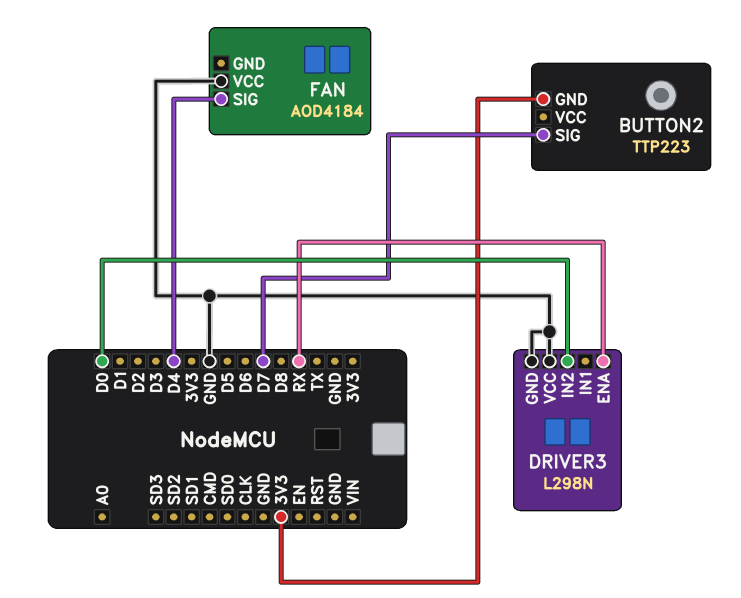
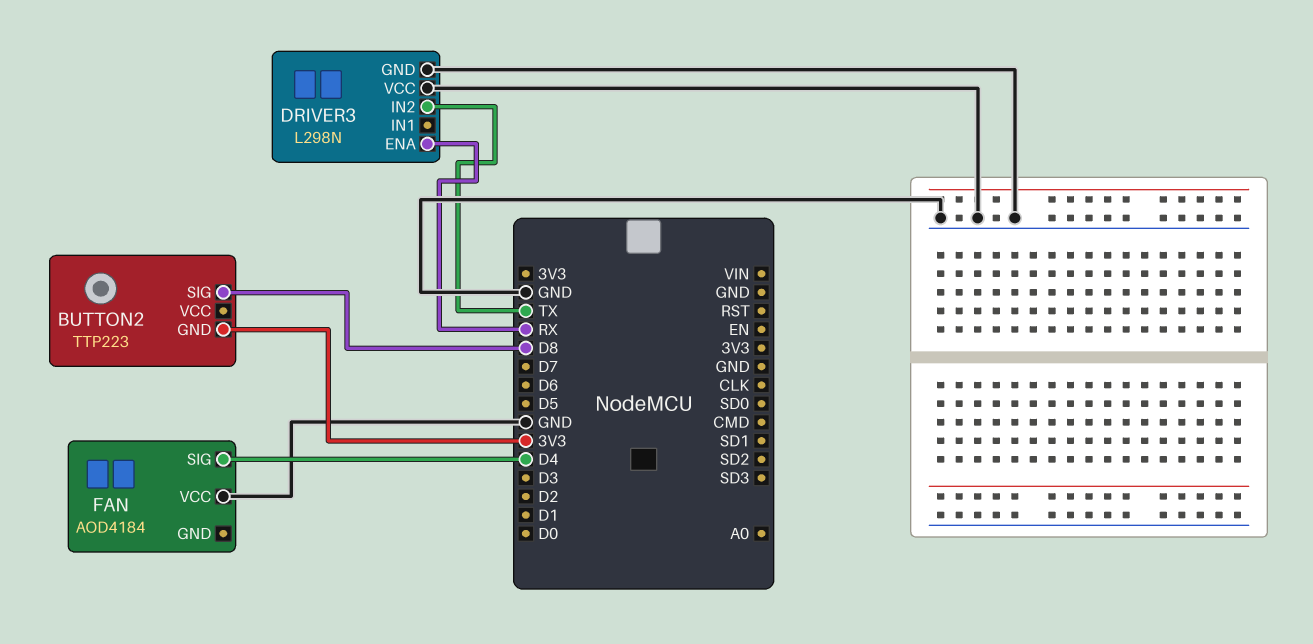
BUTTON2 pin SIG: D7 -> D8
DRIVER3 pin IN2: D0 -> TX

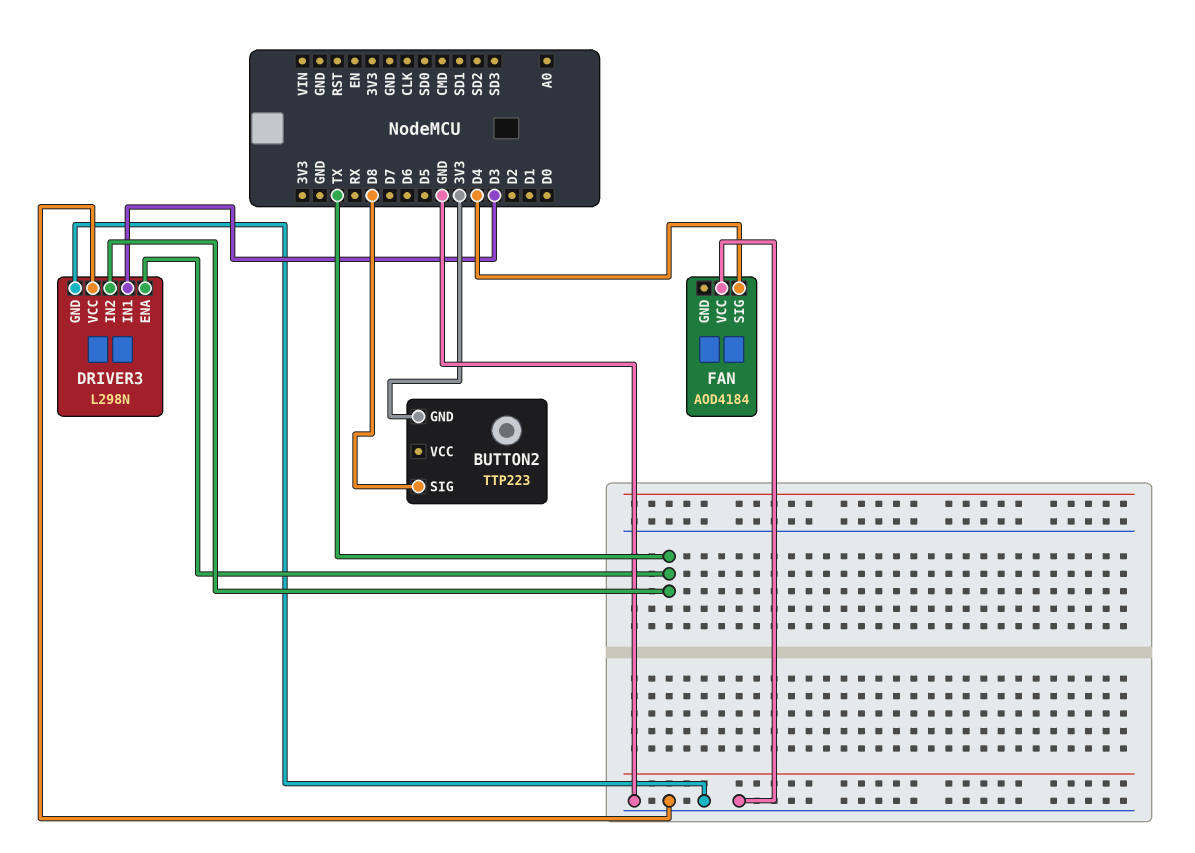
DRIVER3 pin ENA: RX -> TX
DRIVER3 pin IN1: none -> D3

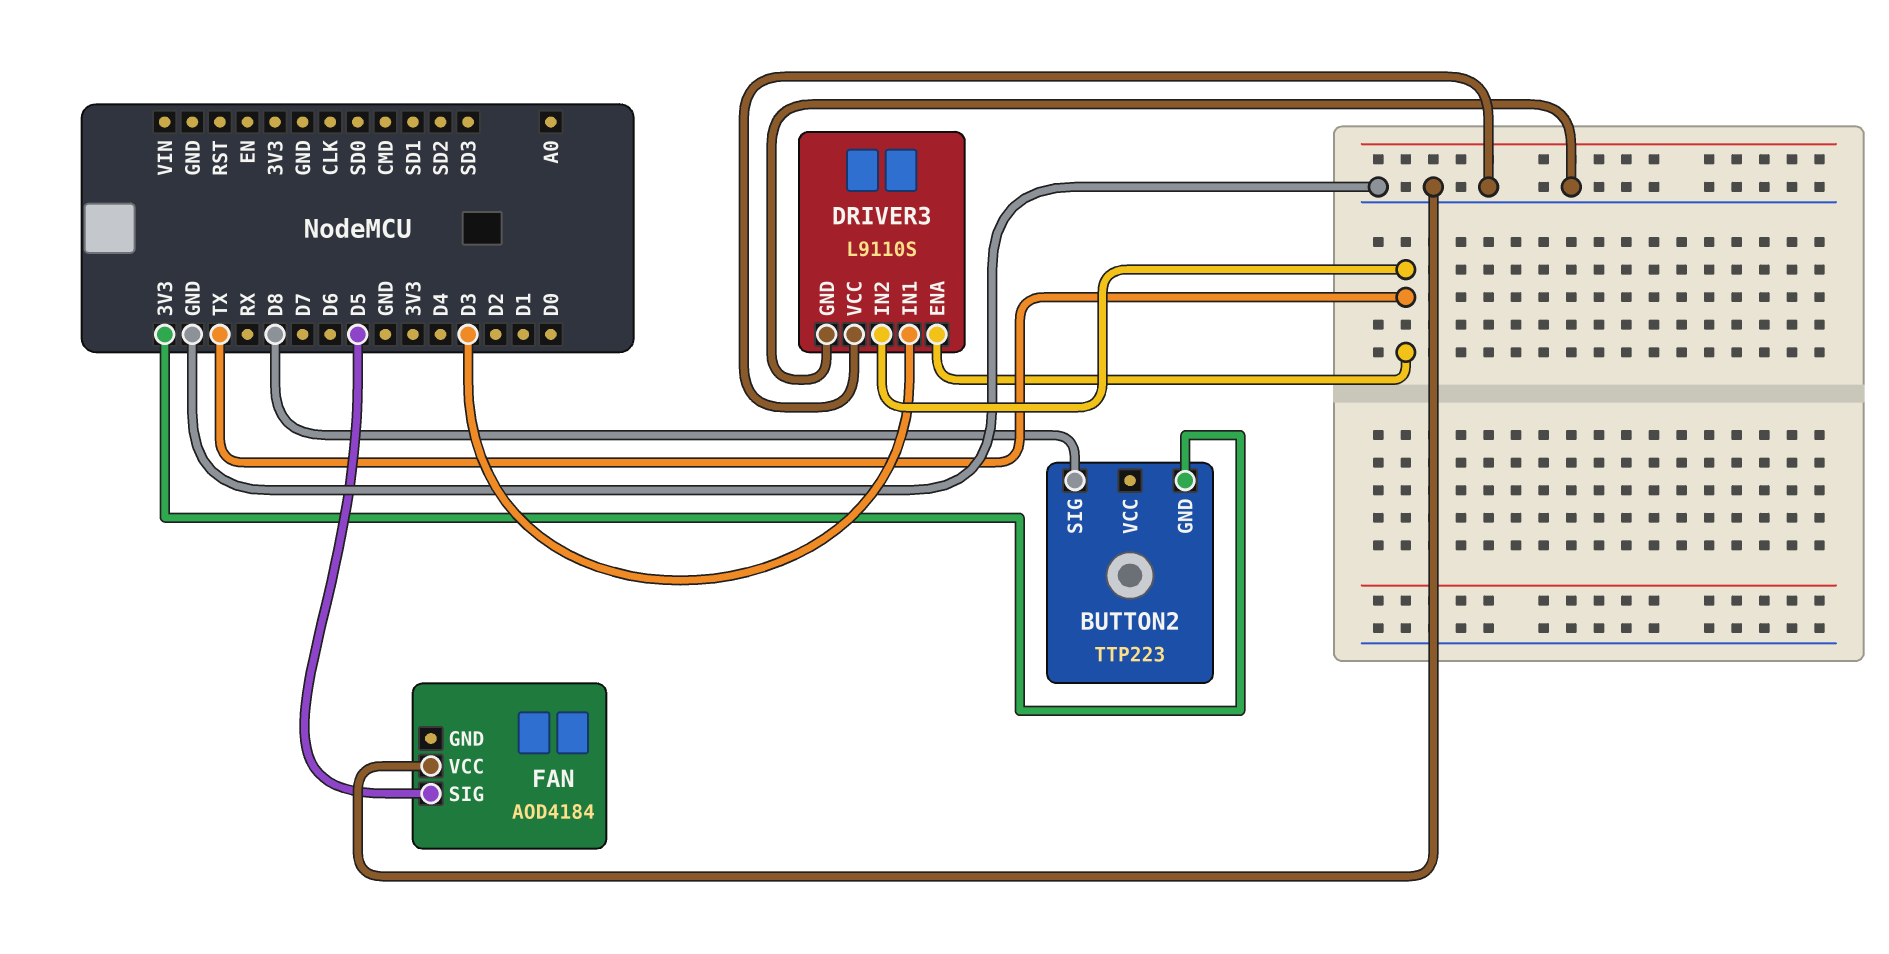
DRIVER3: L298N -> L9110S
FAN pin SIG: D4 -> D5

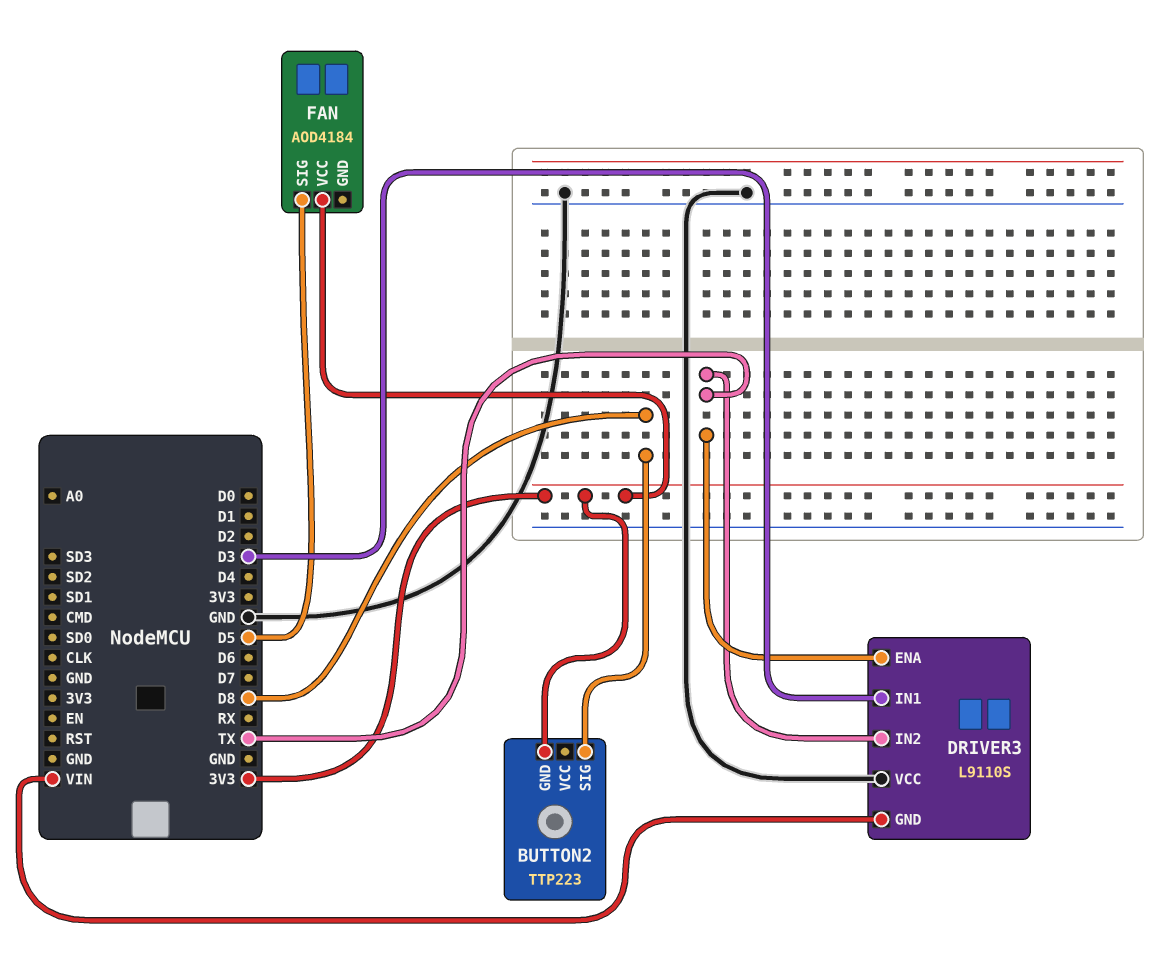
DRIVER3 pin GND: GND -> VIN
FAN pin VCC: GND -> 3V3

